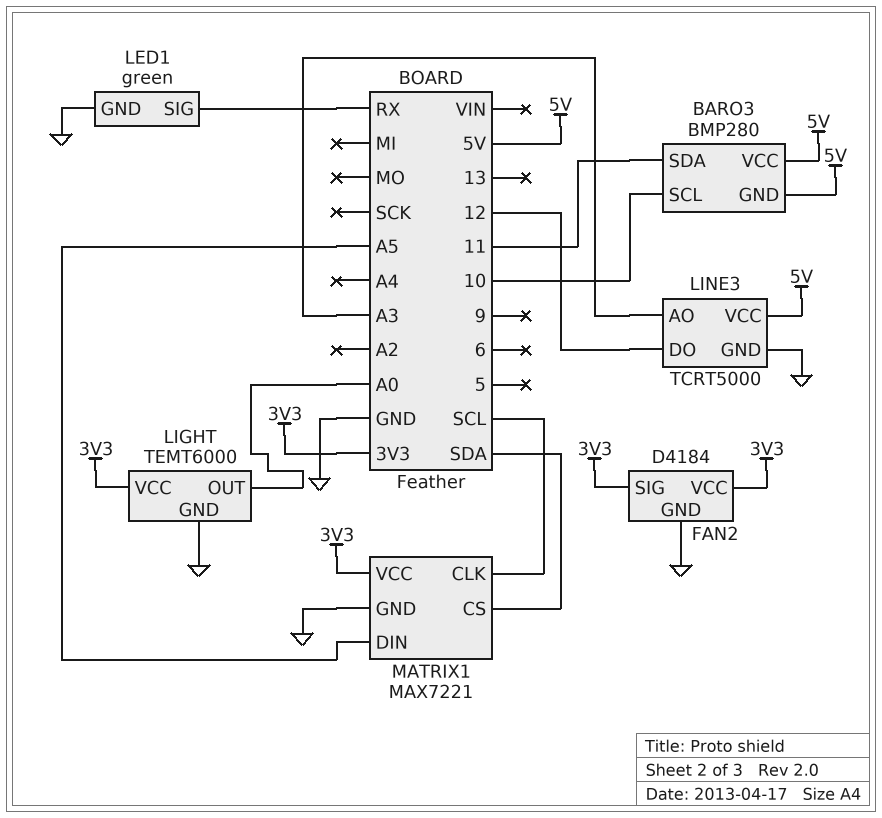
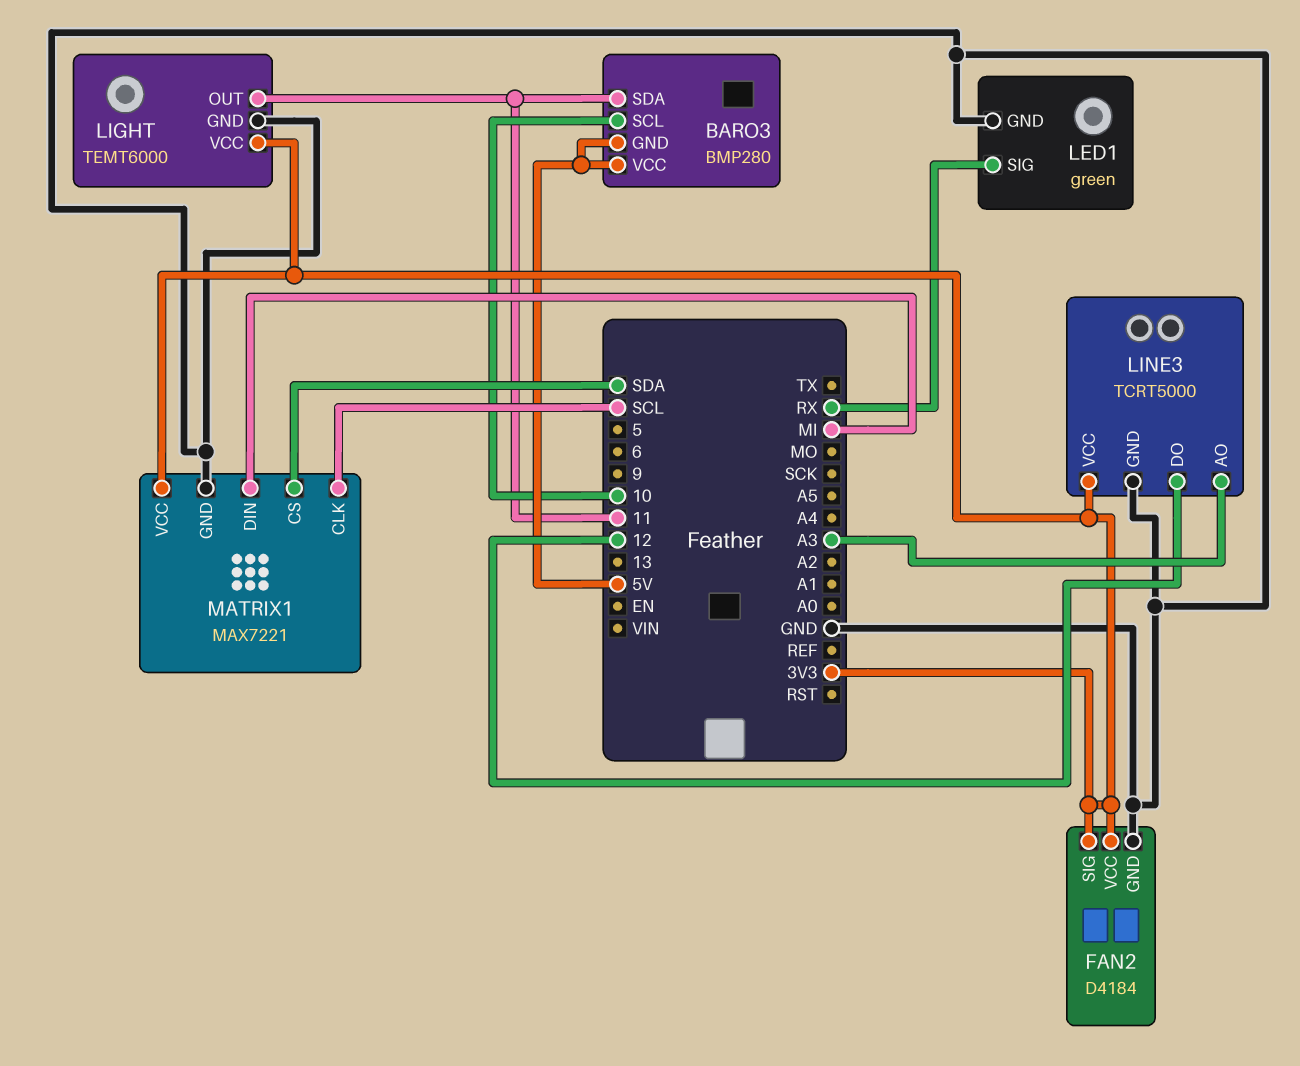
LIGHT pin OUT: A0 -> 11
LINE3 pin VCC: 5V -> 3V3
MATRIX1 pin DIN: A5 -> MI

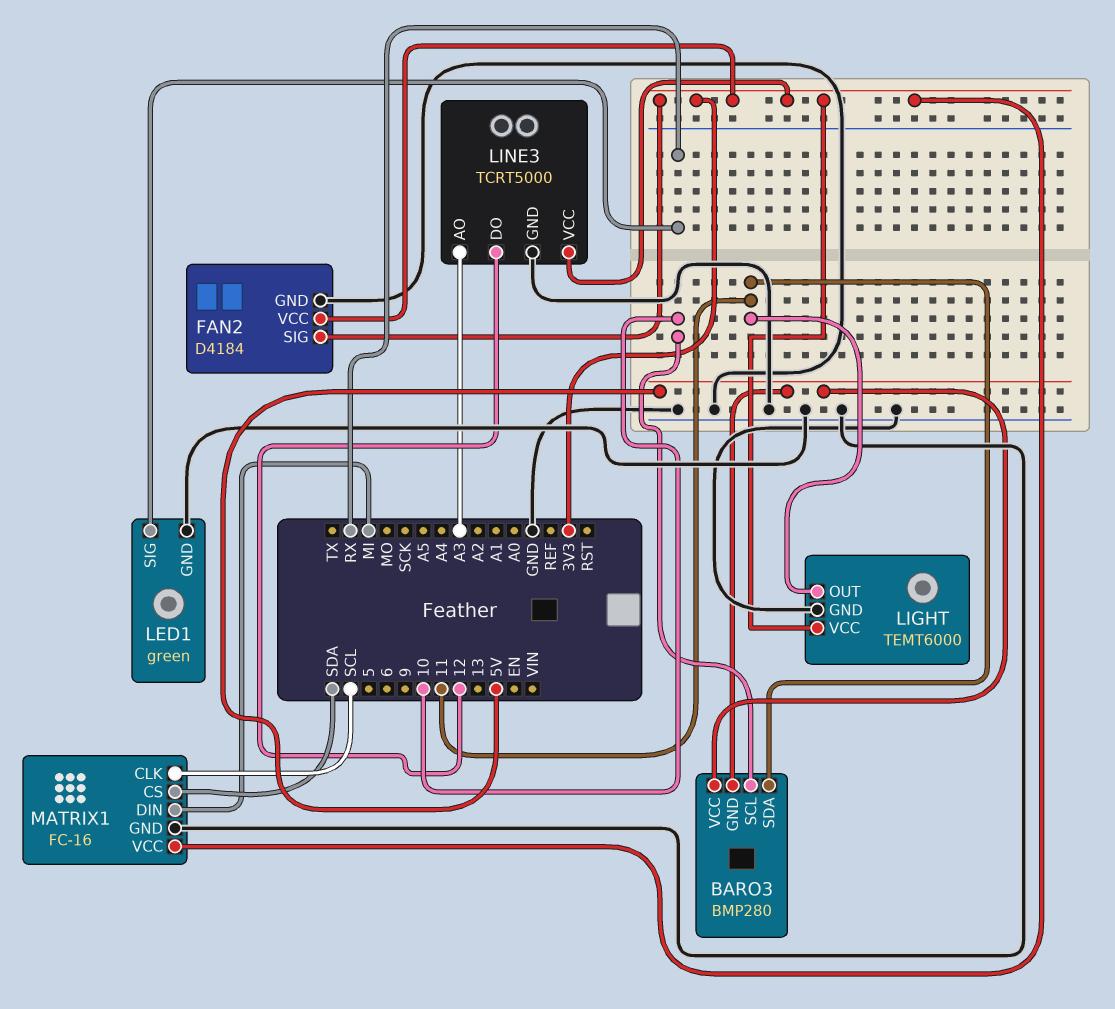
MATRIX1: MAX7221 -> FC-16

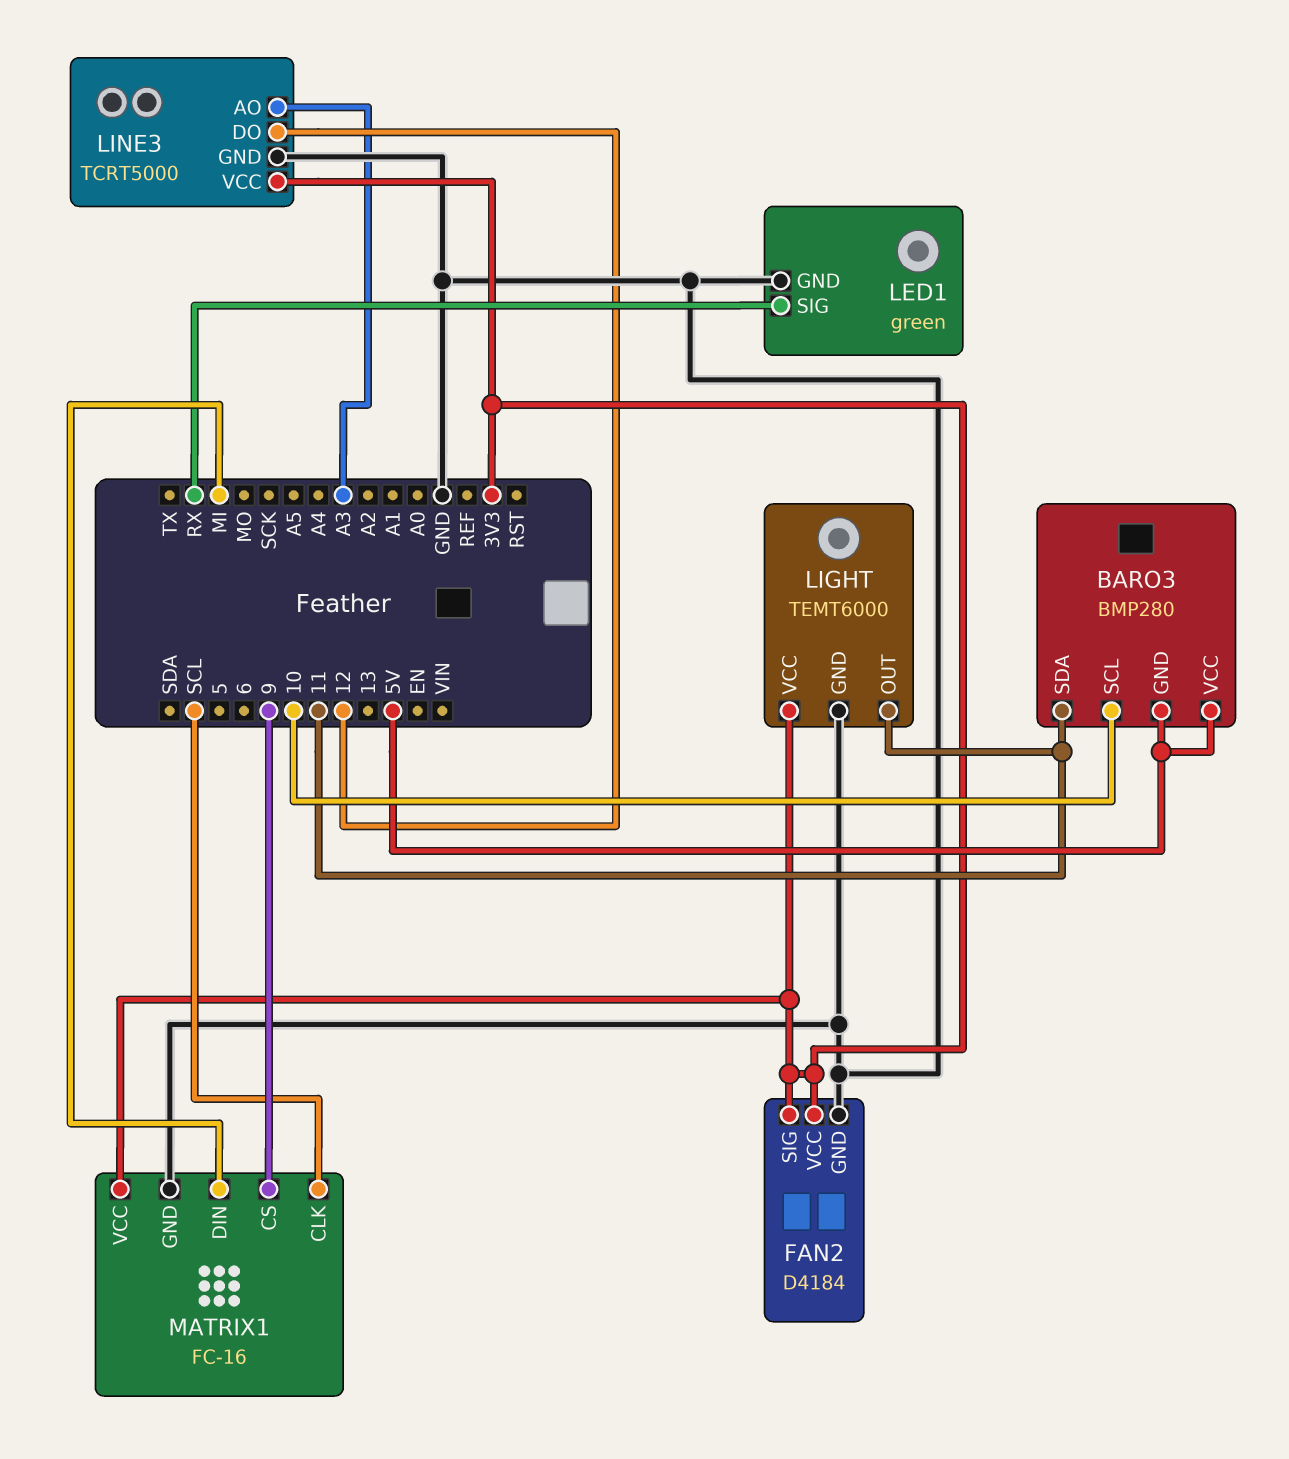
MATRIX1 pin CS: SDA -> 9

